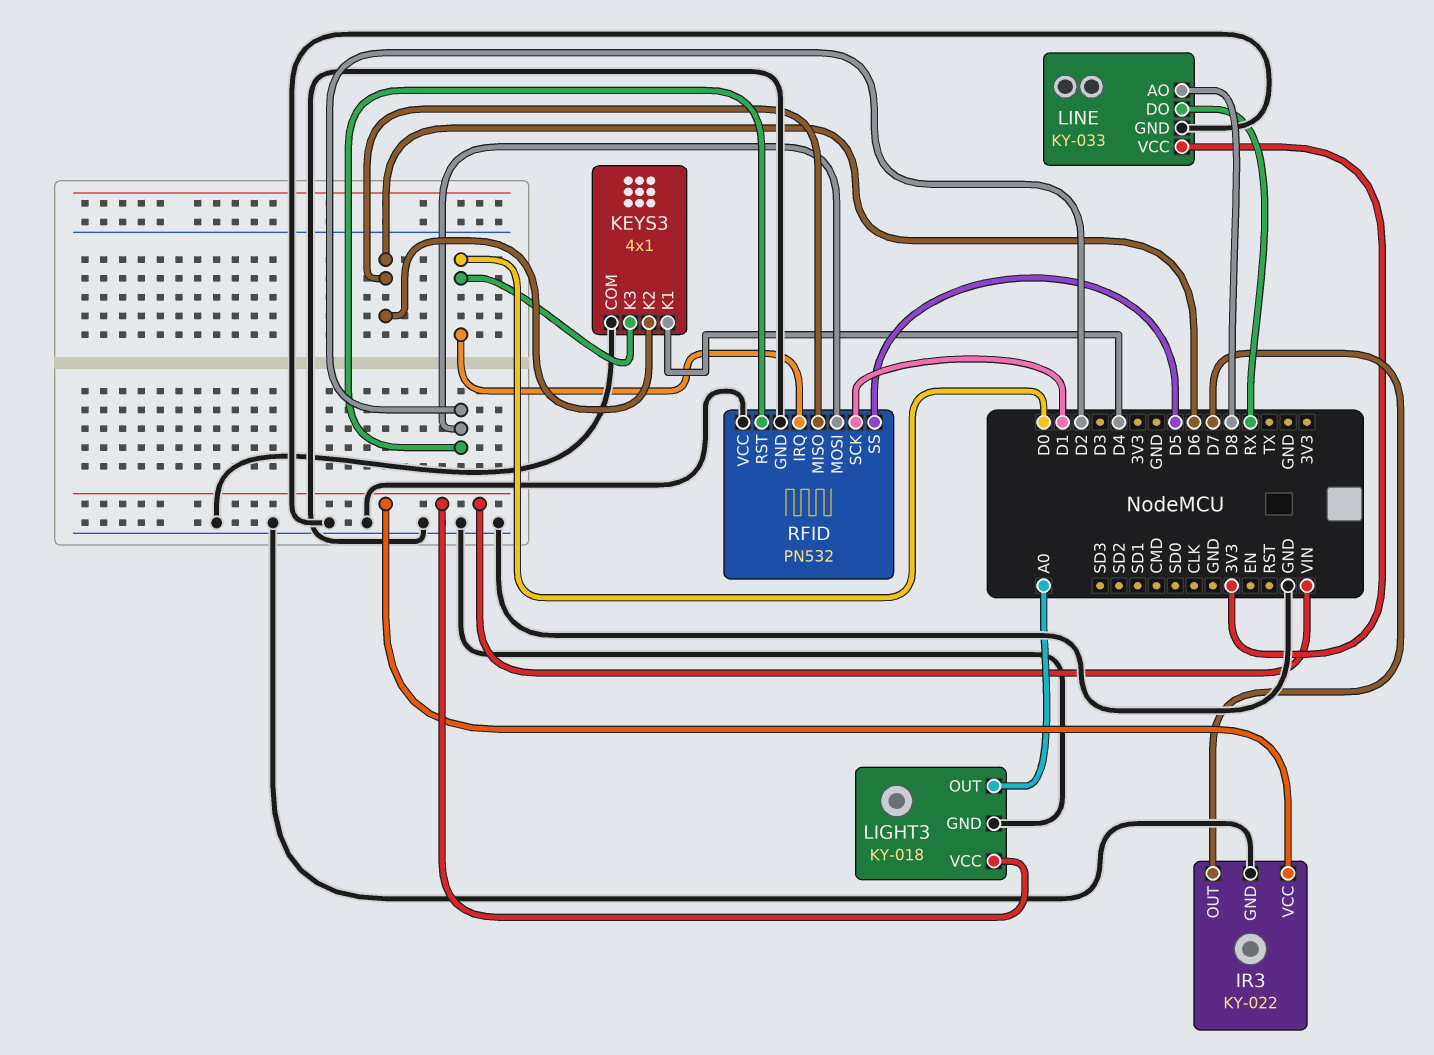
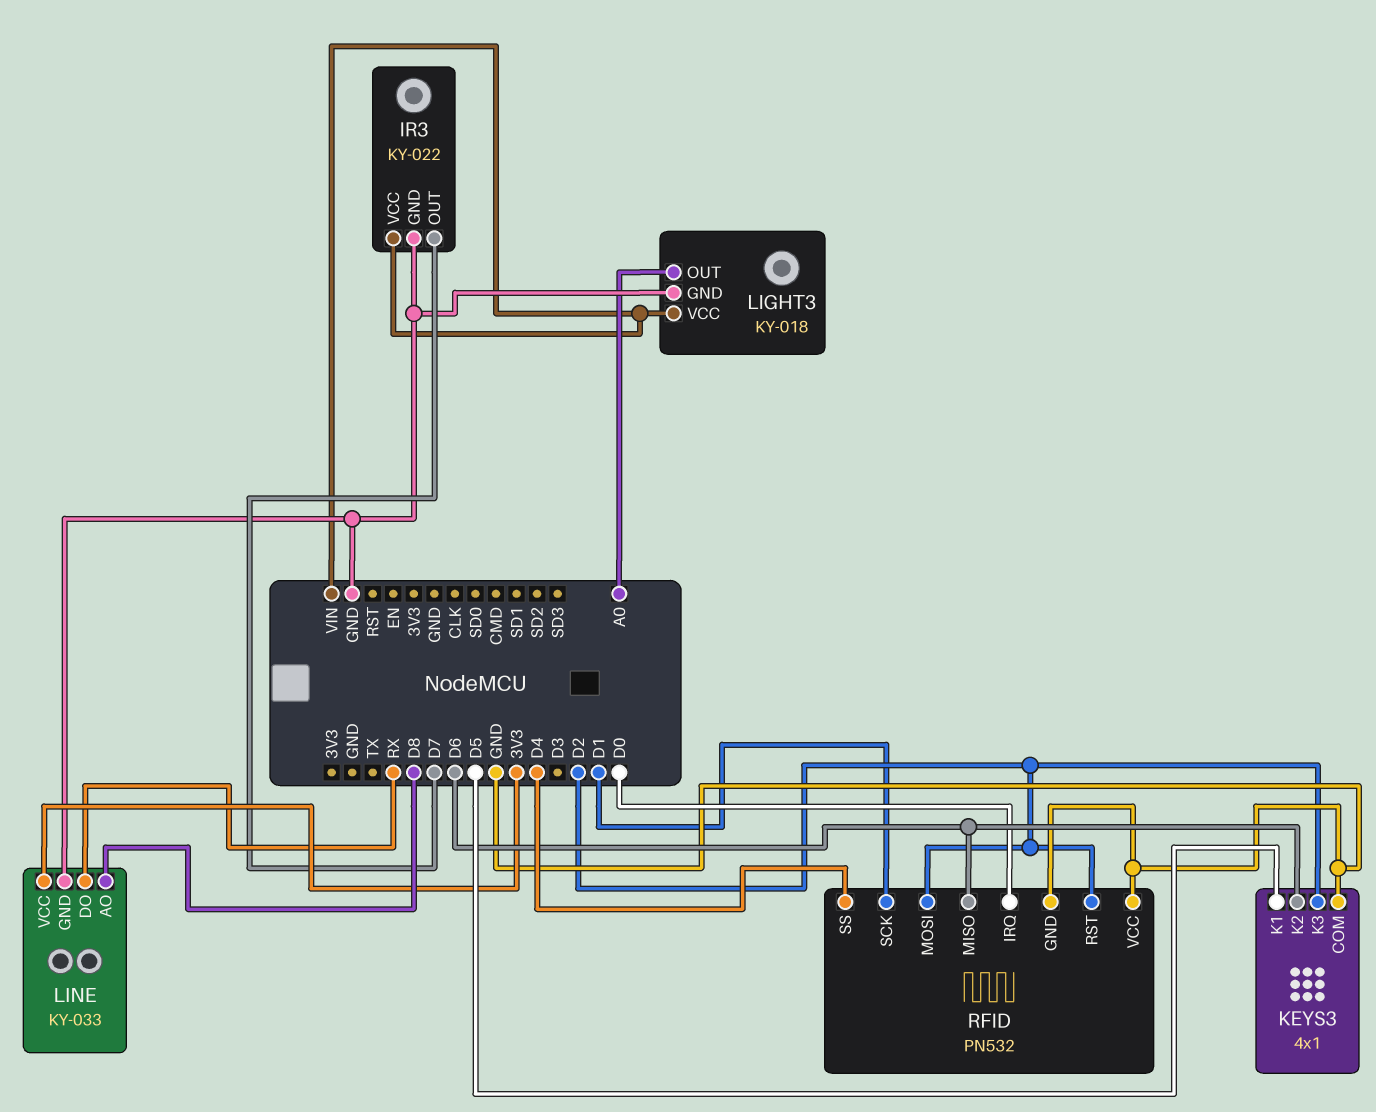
KEYS3 pin K1: D4 -> D5
KEYS3 pin K3: D0 -> D2
RFID pin SS: D5 -> D4

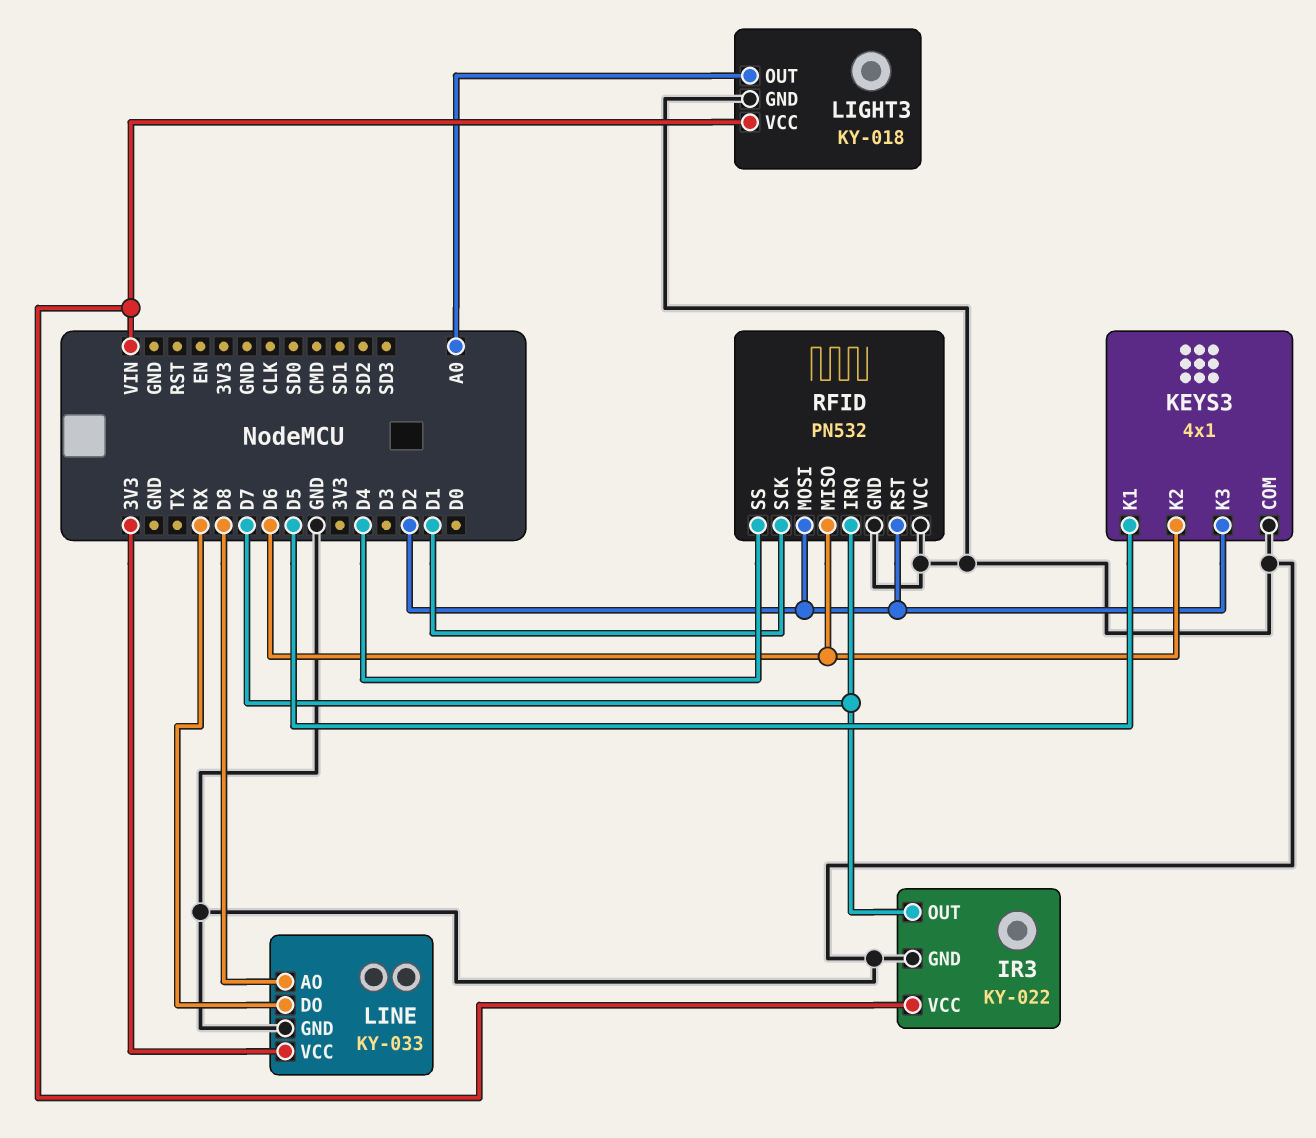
RFID pin IRQ: D0 -> D7

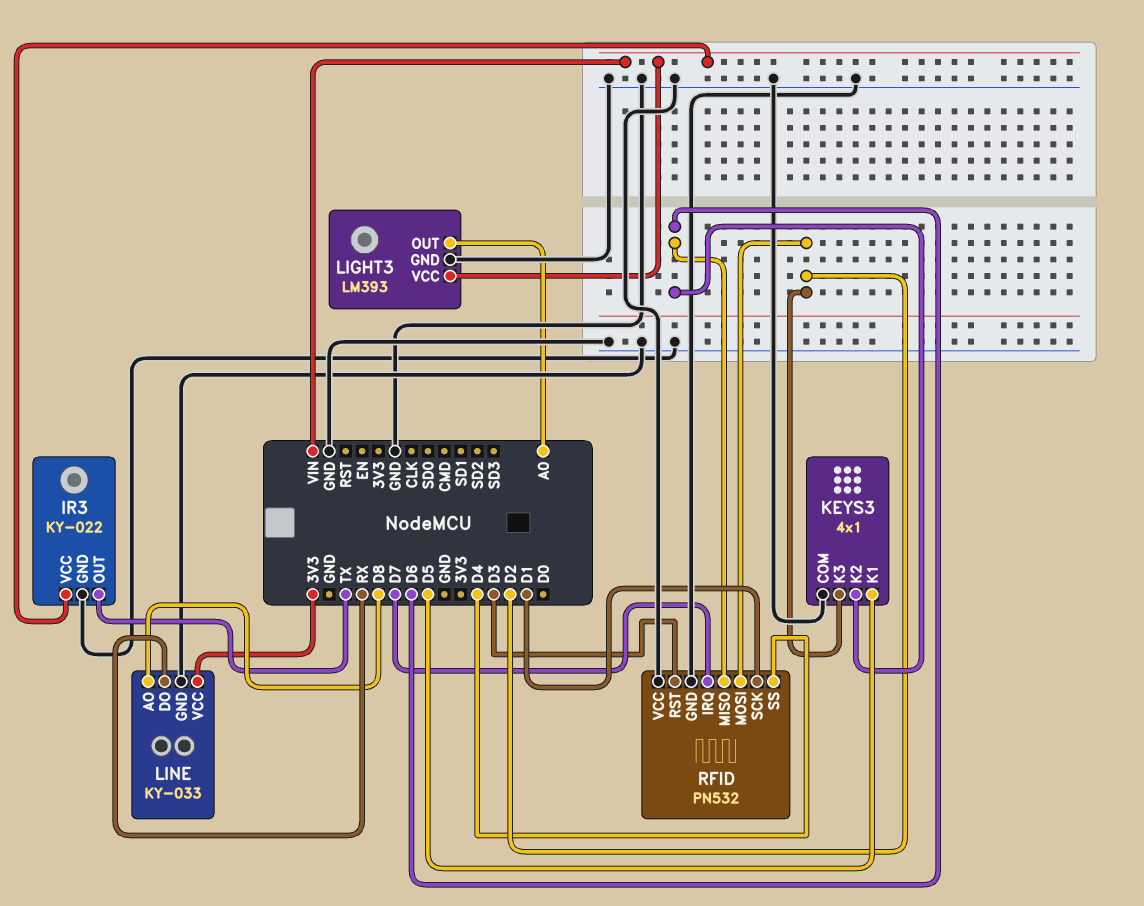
IR3 pin OUT: D7 -> TX
LIGHT3: KY-018 -> LM393
RFID pin RST: D2 -> D3

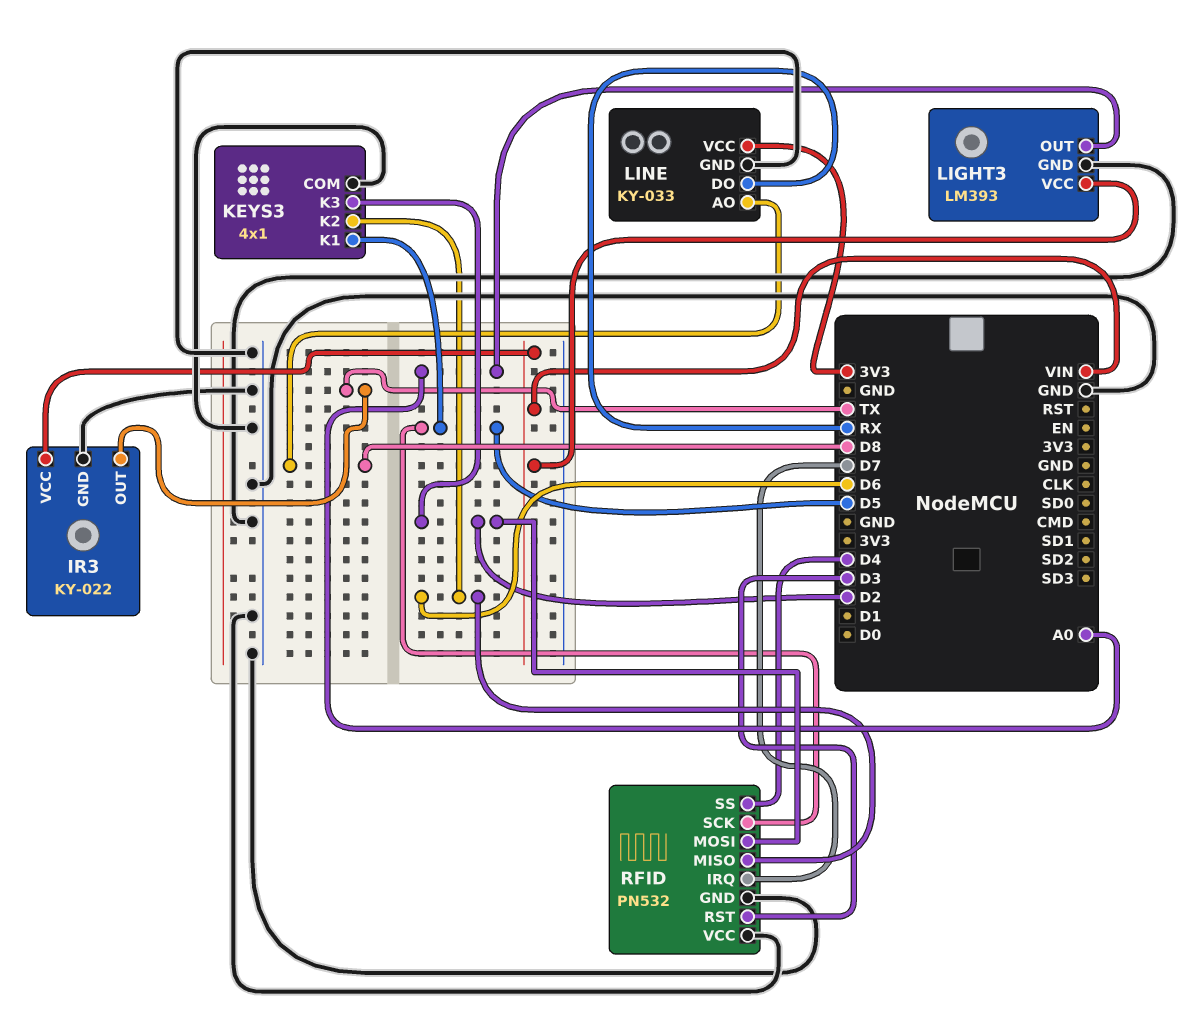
RFID pin SCK: D1 -> D5

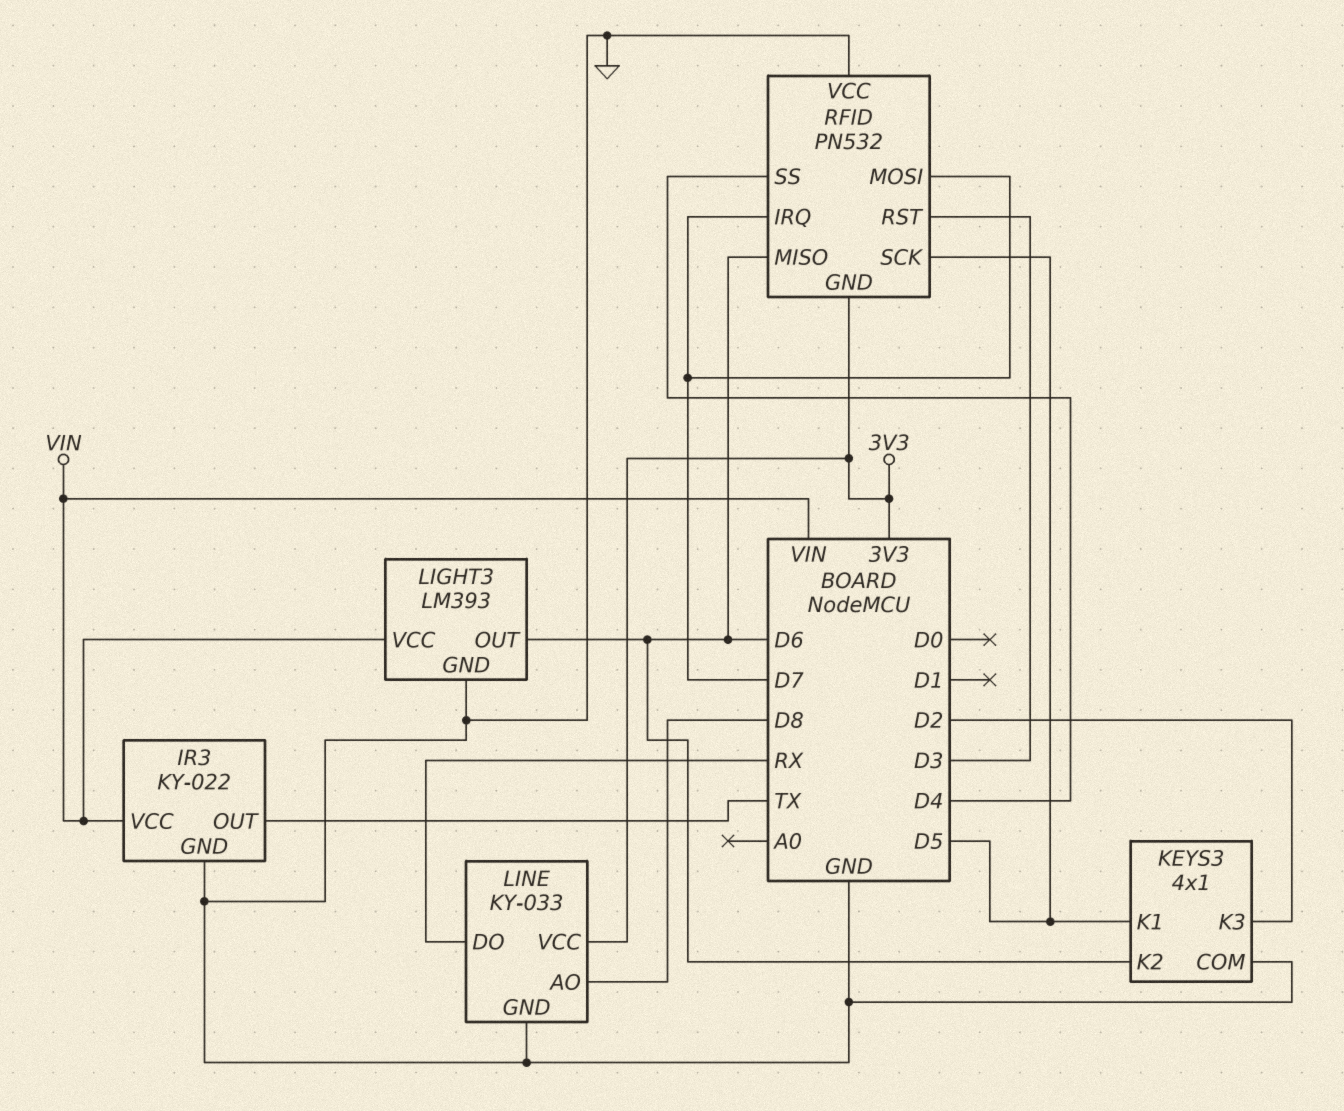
LIGHT3 pin OUT: A0 -> D6
RFID pin GND: GND -> 3V3
RFID pin MOSI: D2 -> D7

